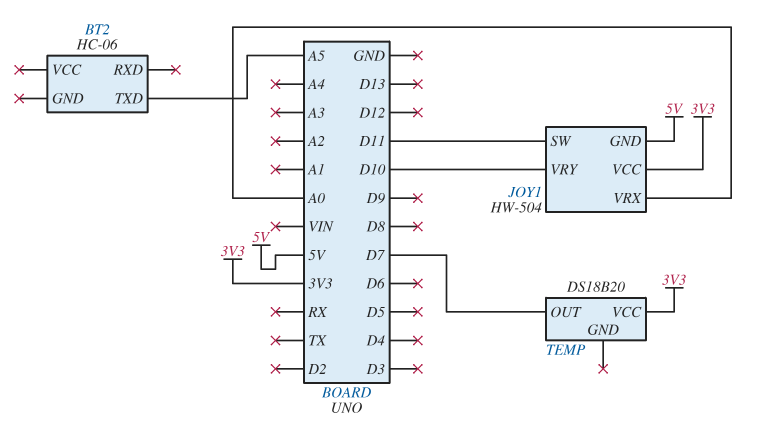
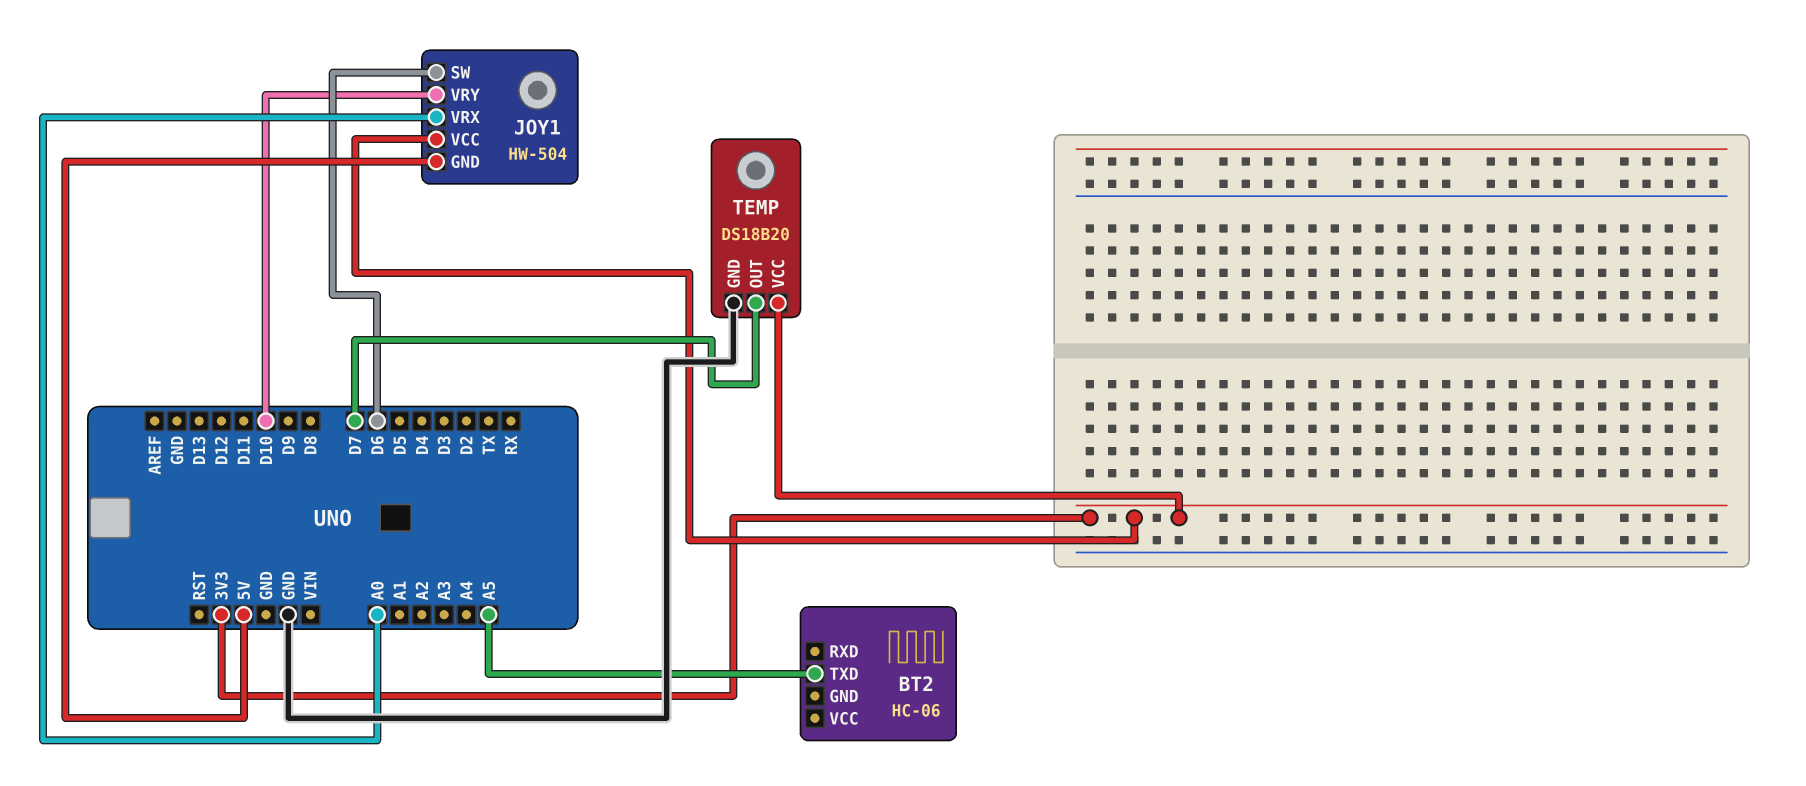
JOY1 pin SW: D11 -> D6
TEMP pin GND: none -> GND

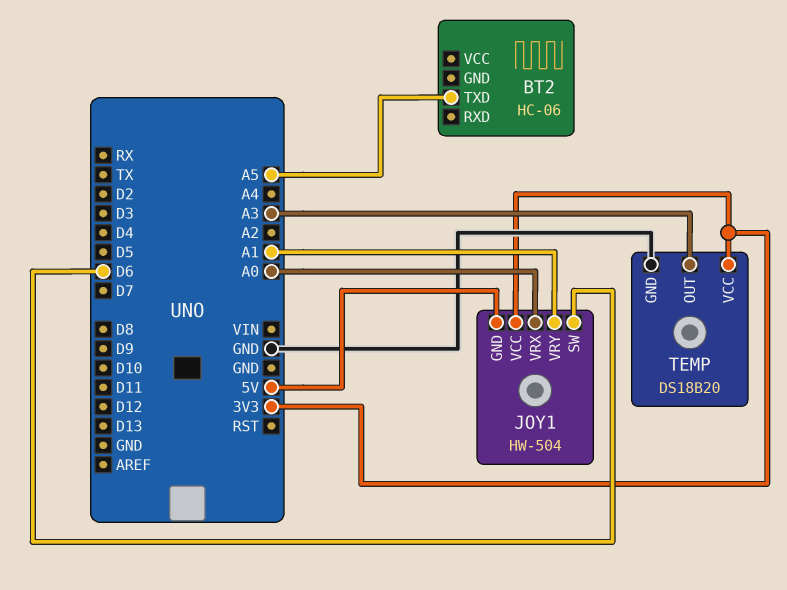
JOY1 pin VRY: D10 -> A1
TEMP pin OUT: D7 -> A3

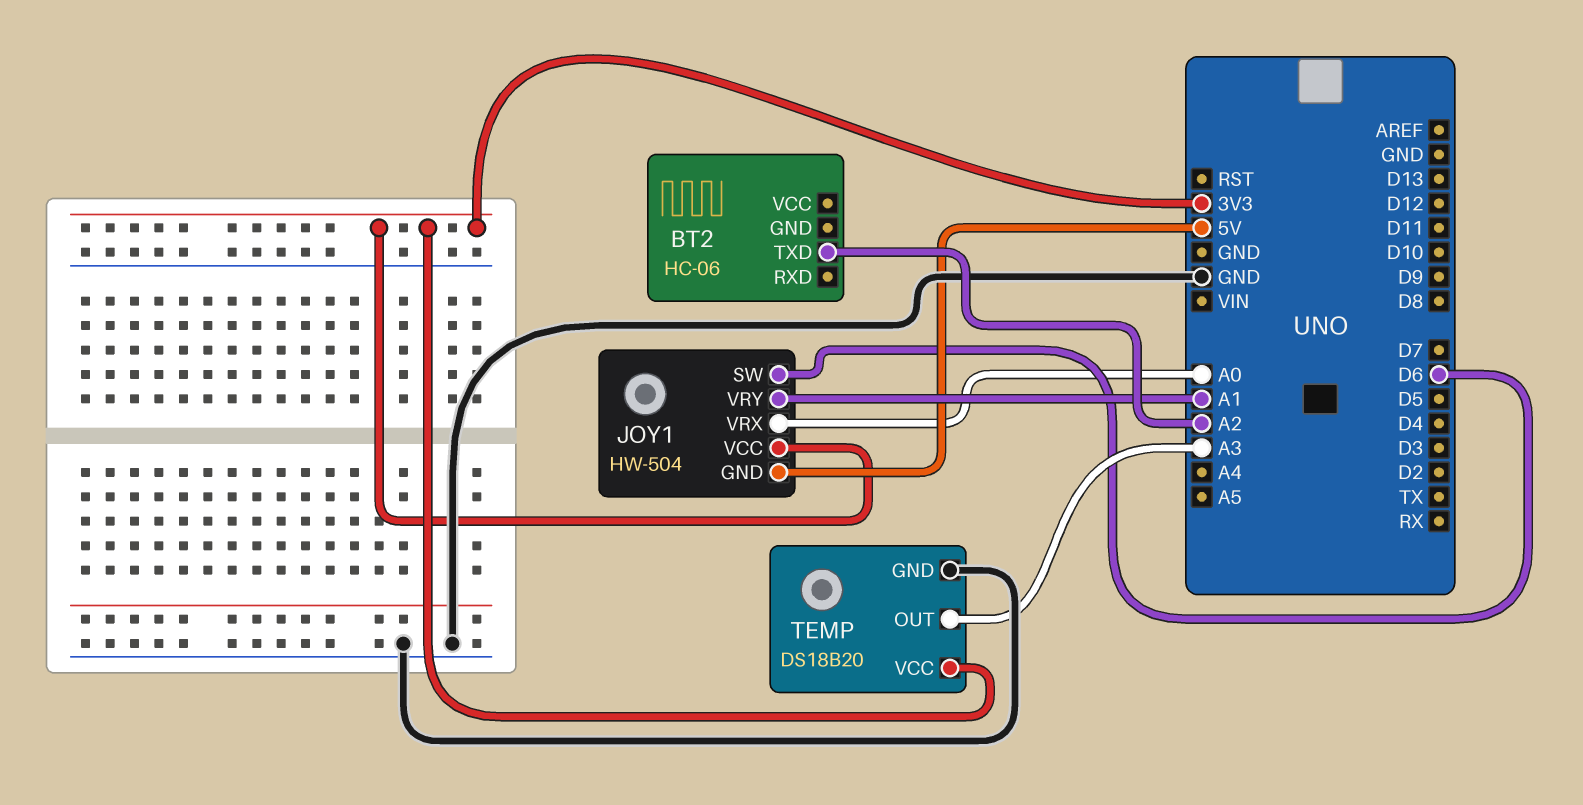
BT2 pin TXD: A5 -> A2

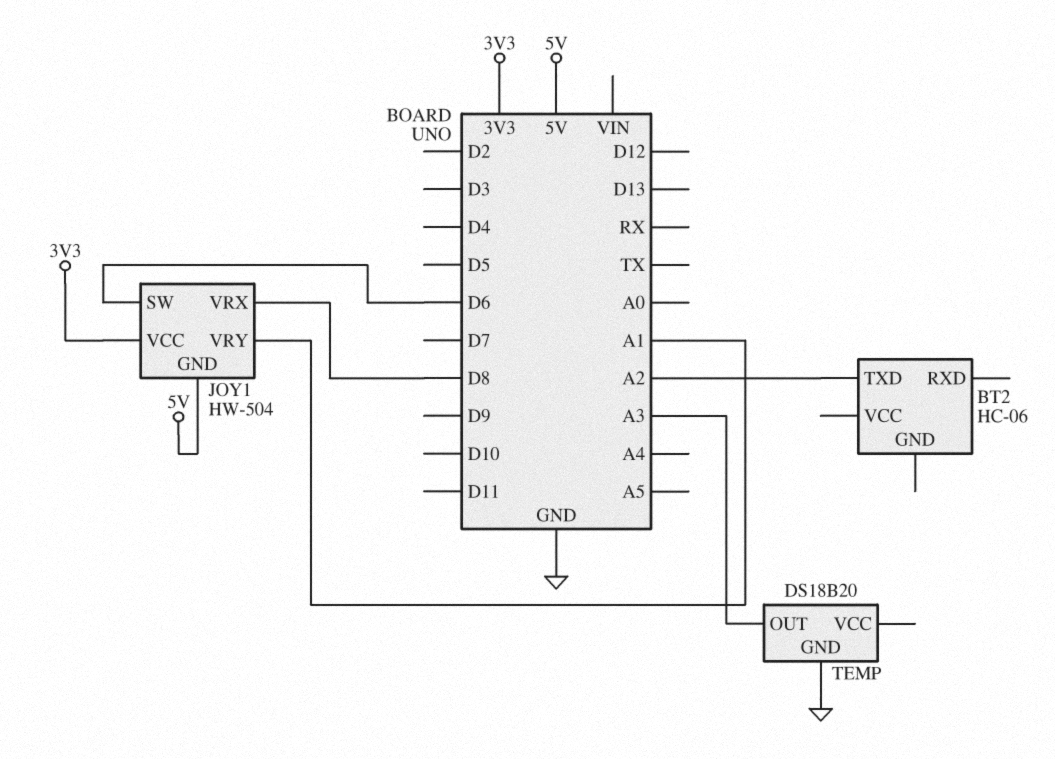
JOY1 pin VRX: A0 -> D8
TEMP pin VCC: 3V3 -> none

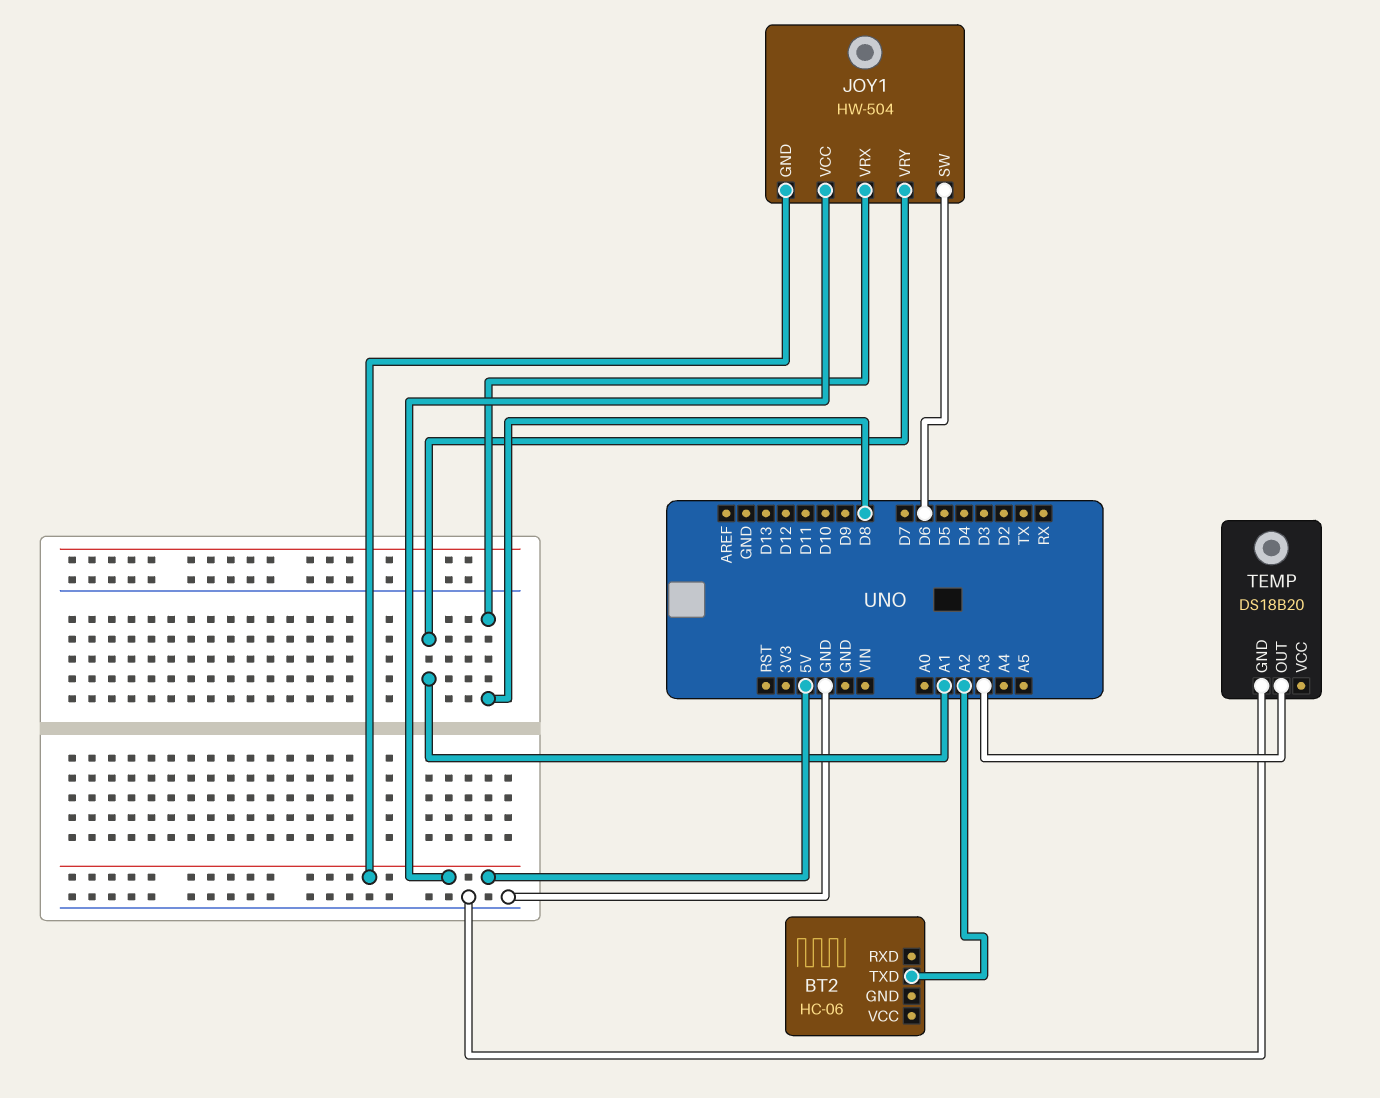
JOY1 pin VCC: 3V3 -> 5V

